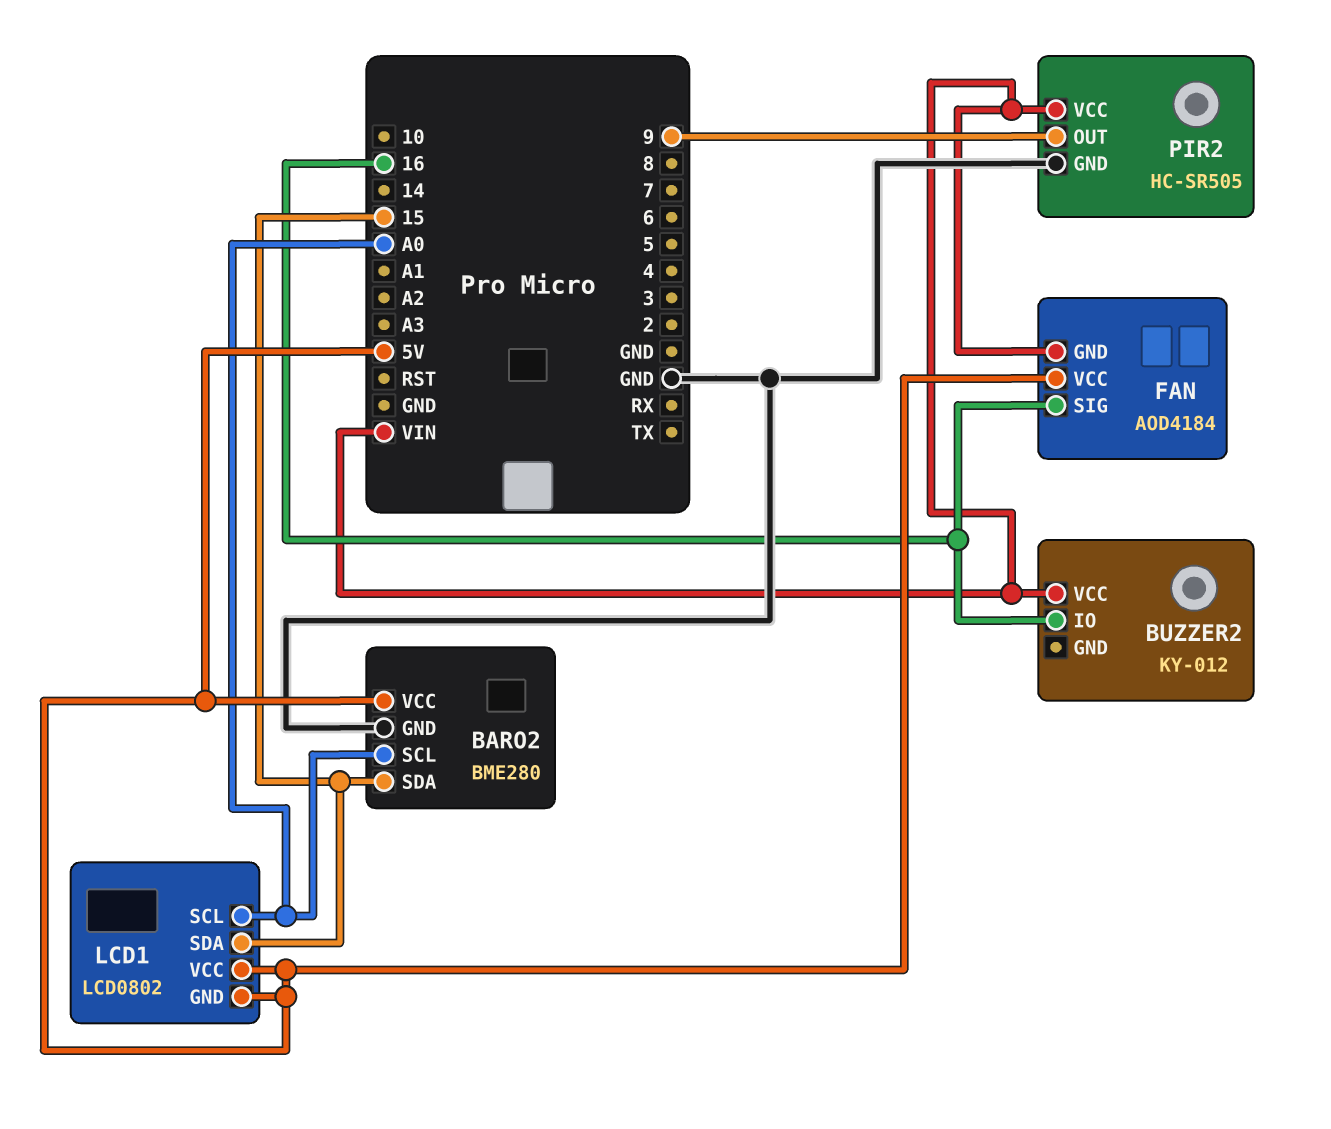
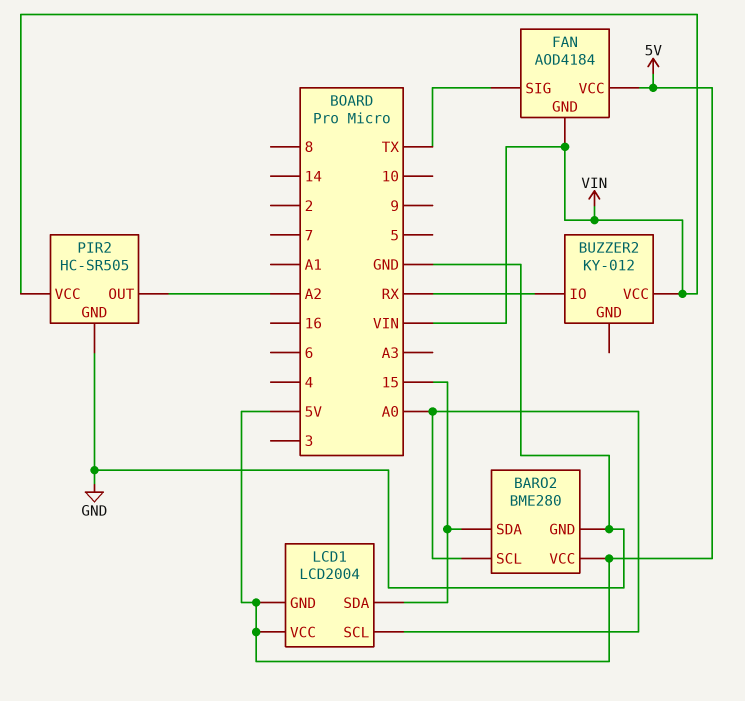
BUZZER2 pin IO: 16 -> RX
FAN pin SIG: 16 -> TX
LCD1: LCD0802 -> LCD2004
PIR2 pin OUT: 9 -> A2

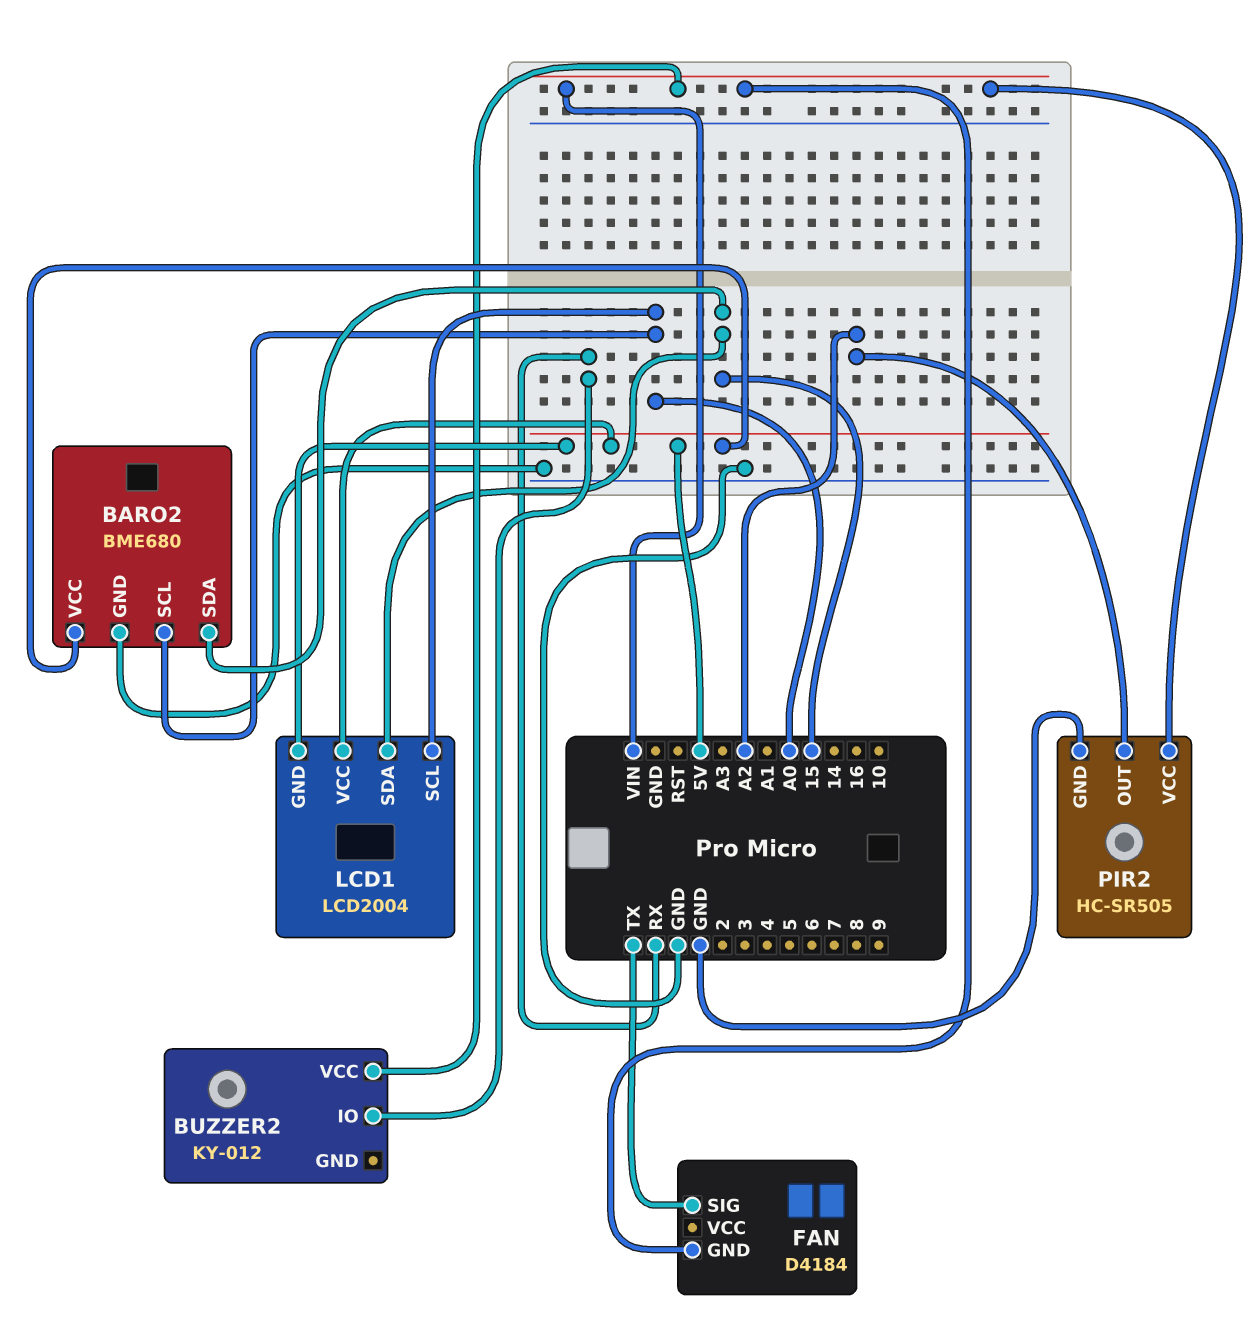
BARO2: BME280 -> BME680
FAN: AOD4184 -> D4184
FAN pin VCC: 5V -> none

